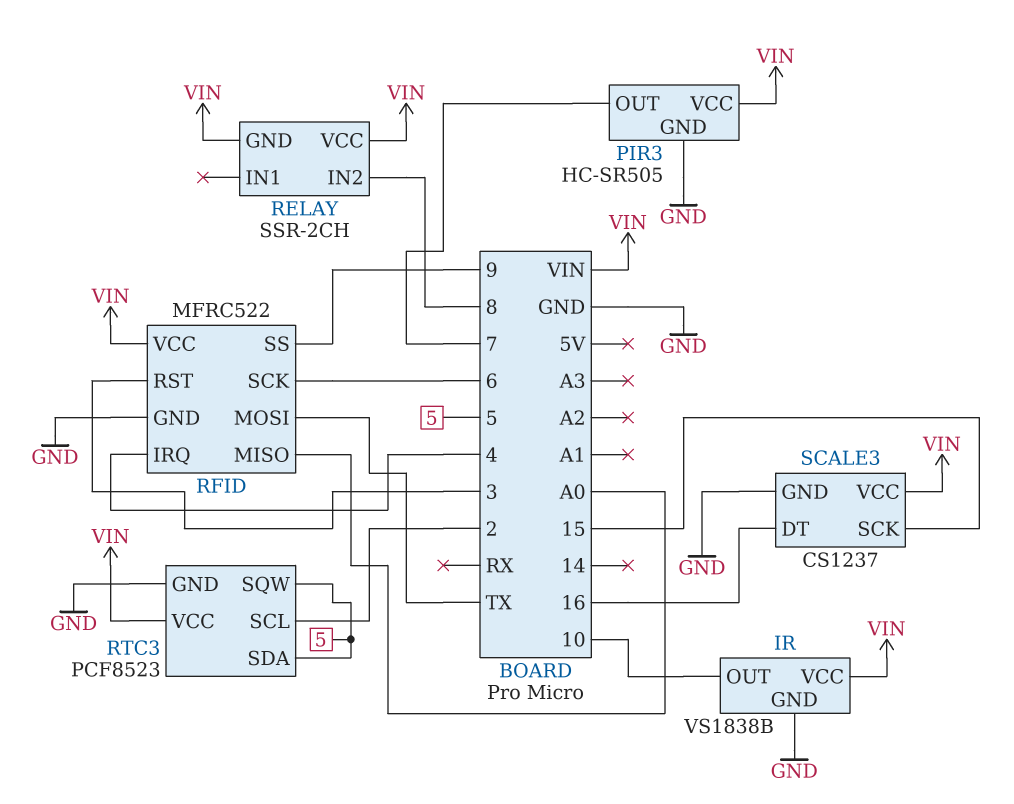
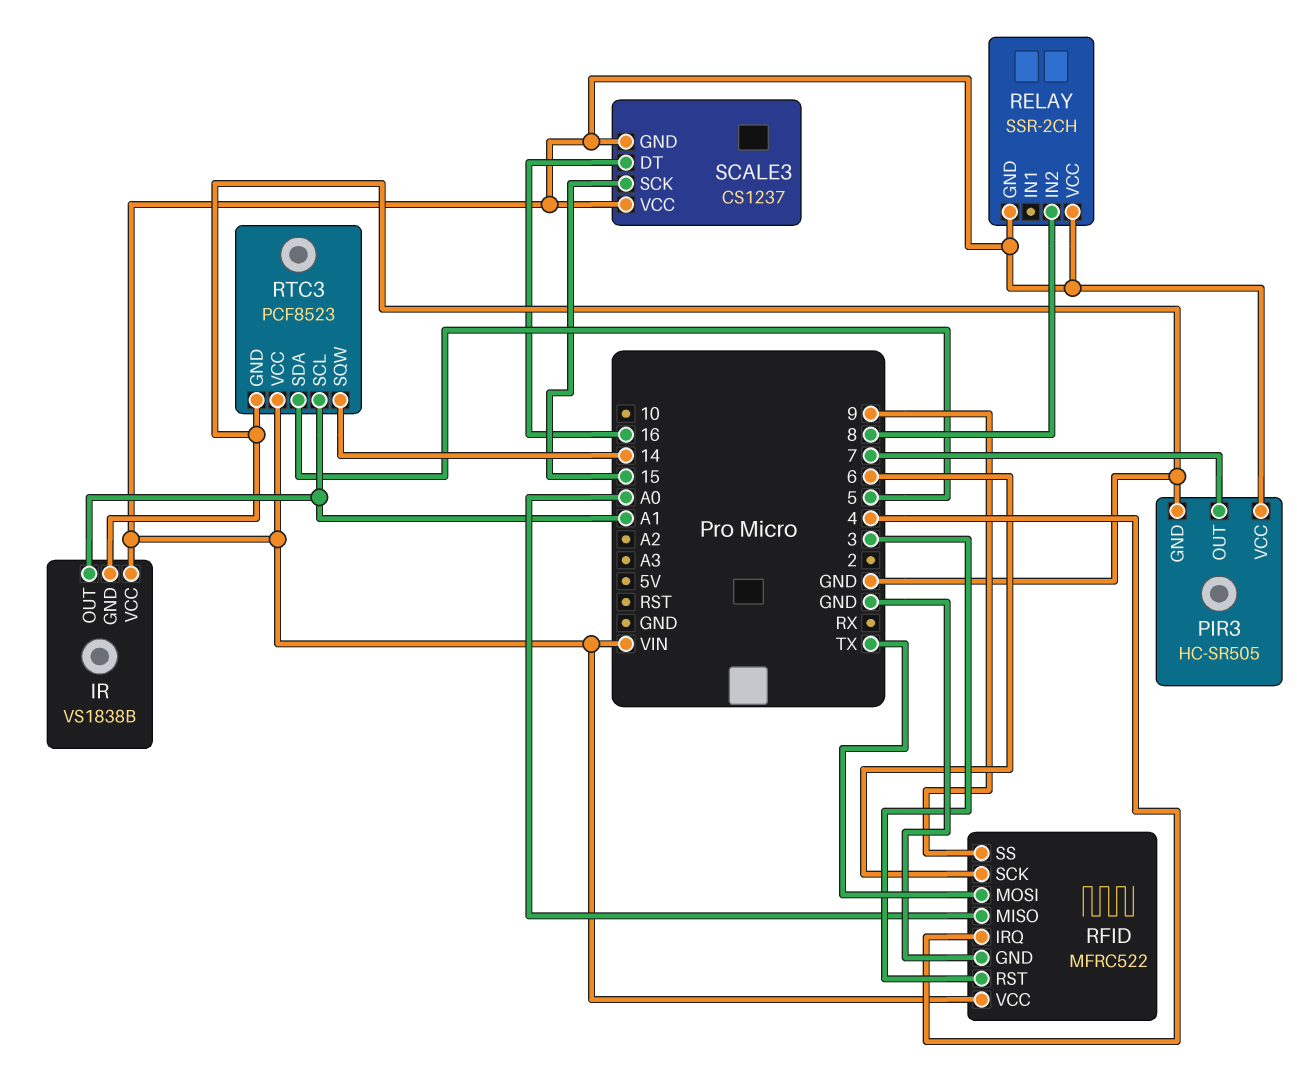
IR pin OUT: 10 -> A1
RTC3 pin SCL: 2 -> A1
RTC3 pin SQW: 5 -> 14
SCALE3 pin GND: GND -> VIN

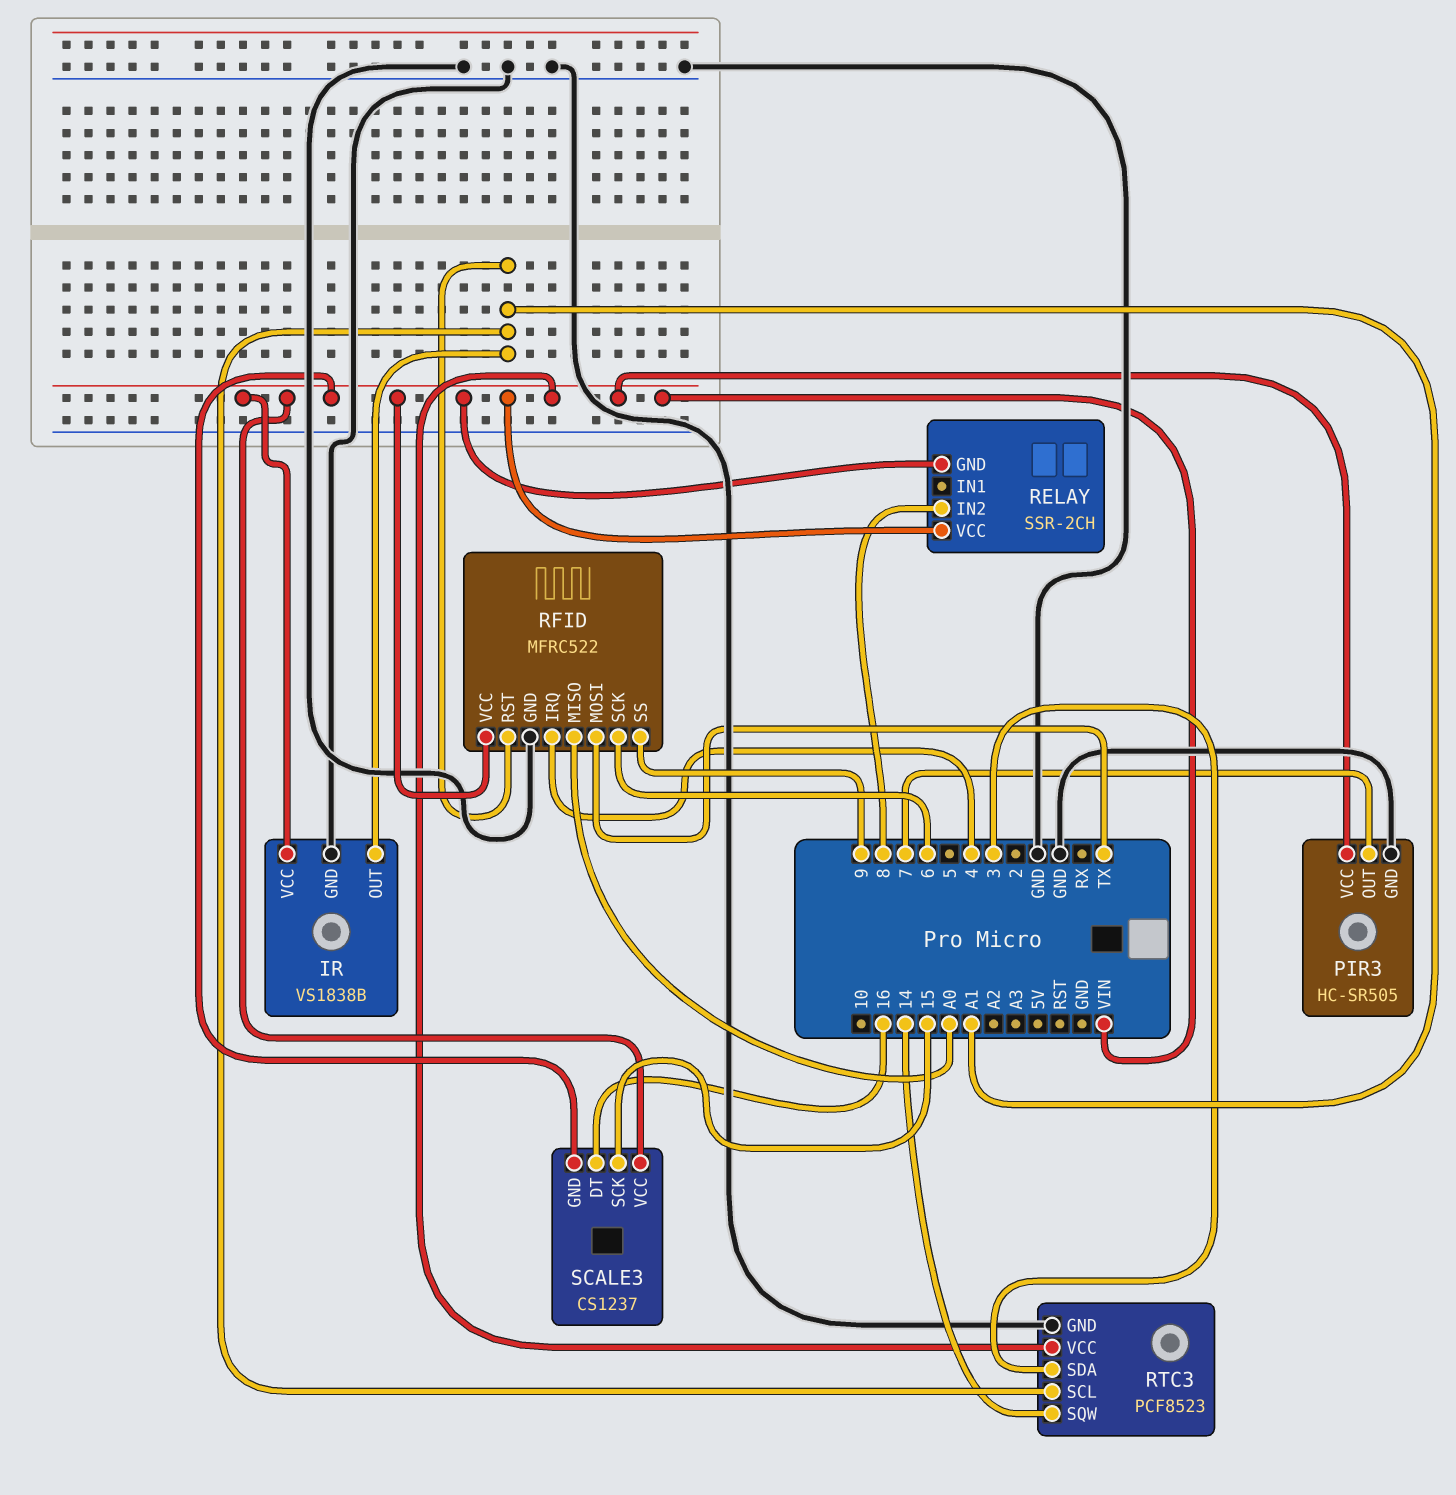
RFID pin RST: 3 -> A1
RTC3 pin SDA: 5 -> 3

